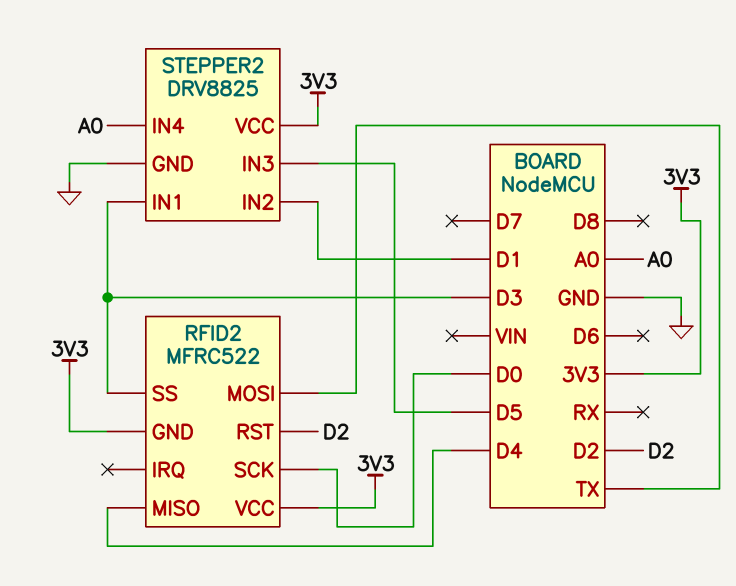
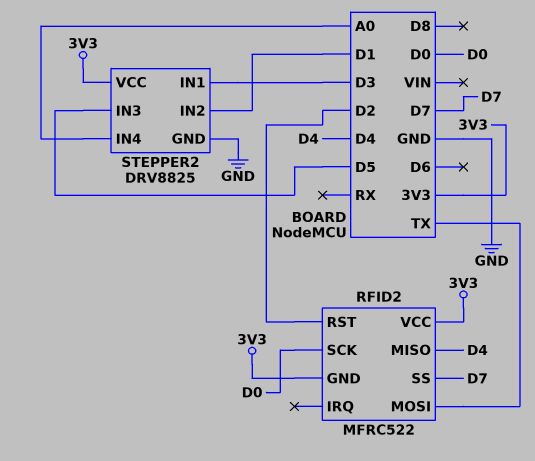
RFID2 pin SS: D3 -> D7

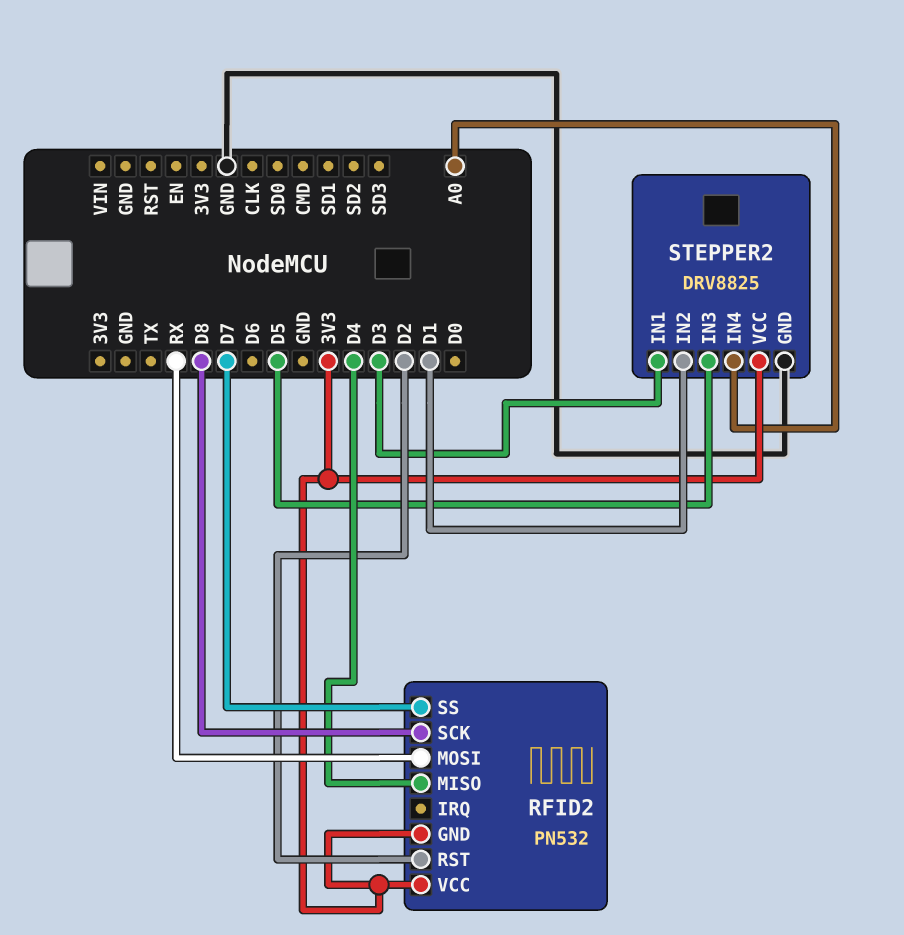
RFID2: MFRC522 -> PN532
RFID2 pin MOSI: TX -> RX
RFID2 pin SCK: D0 -> D8

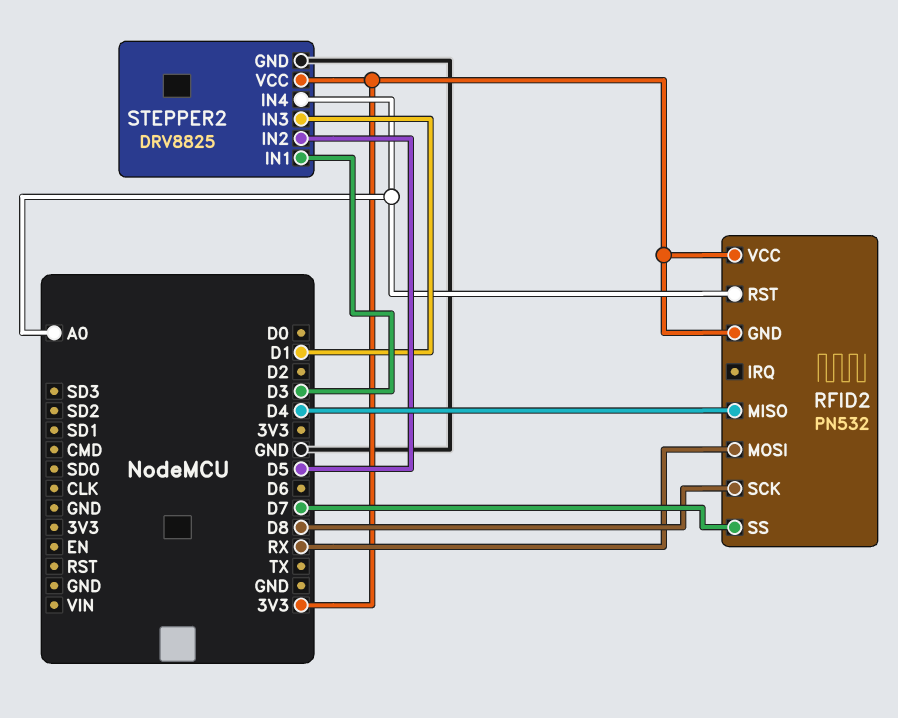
RFID2 pin RST: D2 -> A0
STEPPER2 pin IN2: D1 -> D5
STEPPER2 pin IN3: D5 -> D1

